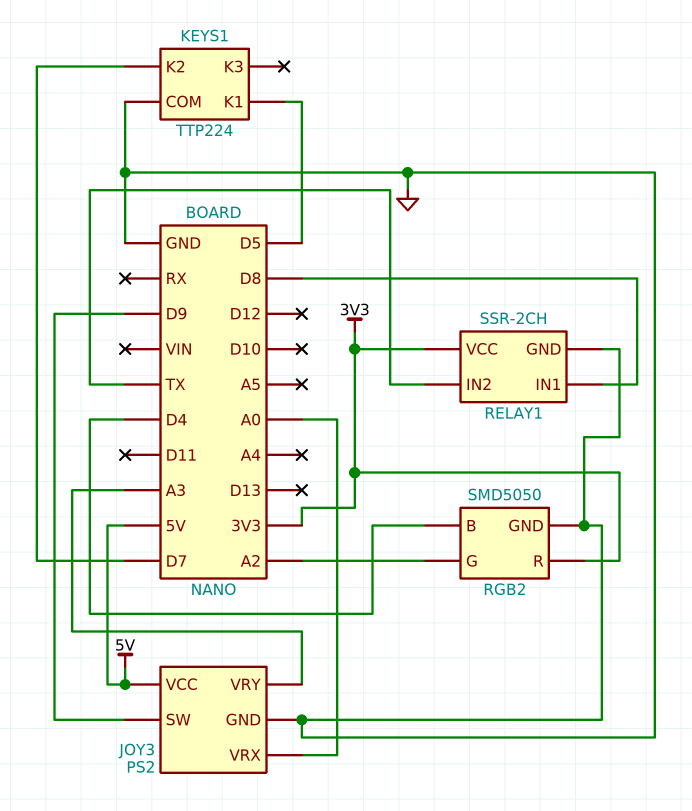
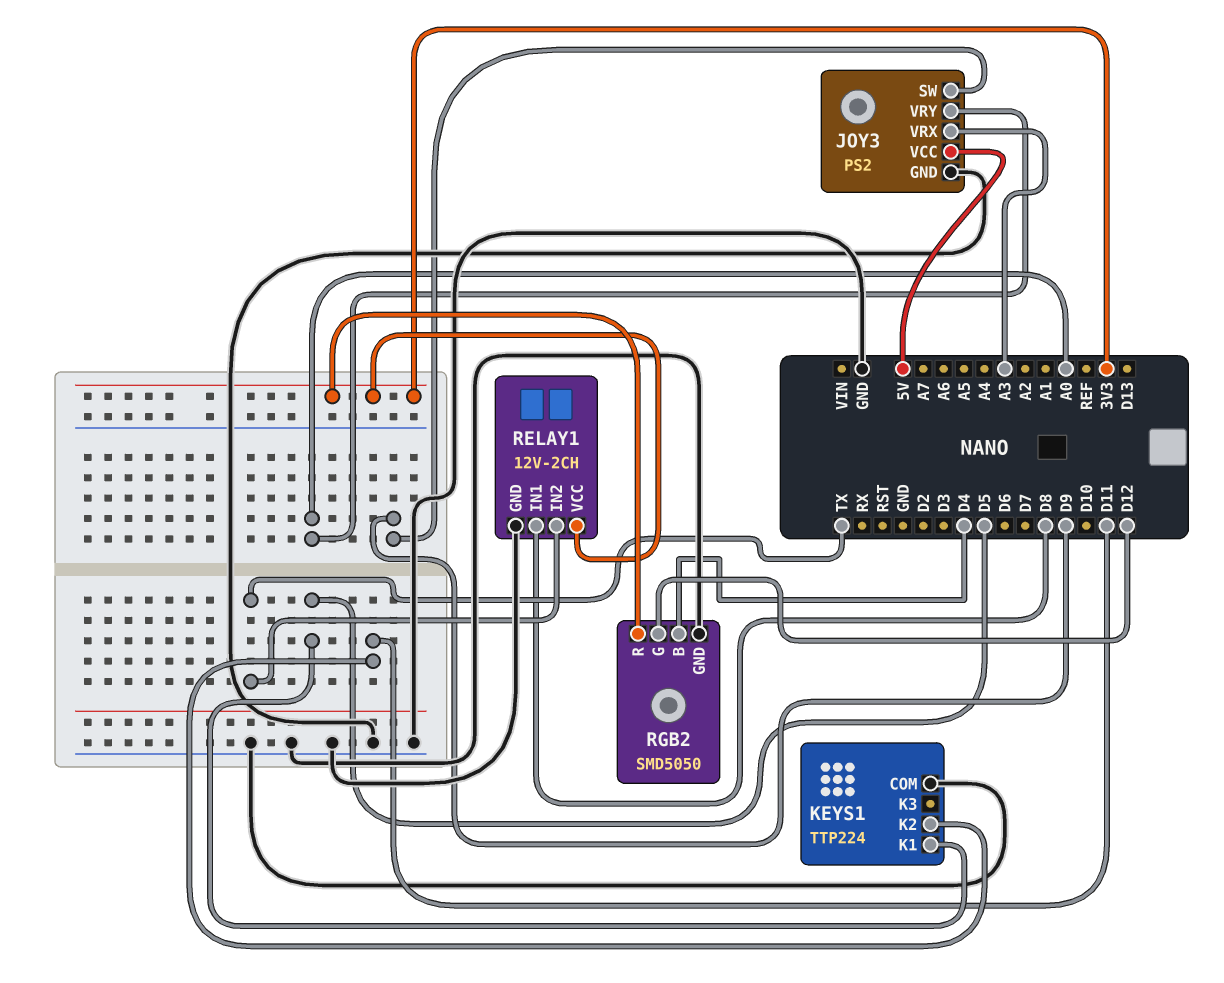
JOY3 pin VRX: A0 -> A3
JOY3 pin VRY: A3 -> A0
KEYS1 pin K2: D7 -> D11
RELAY1: SSR-2CH -> 12V-2CH
RGB2 pin G: A2 -> D12

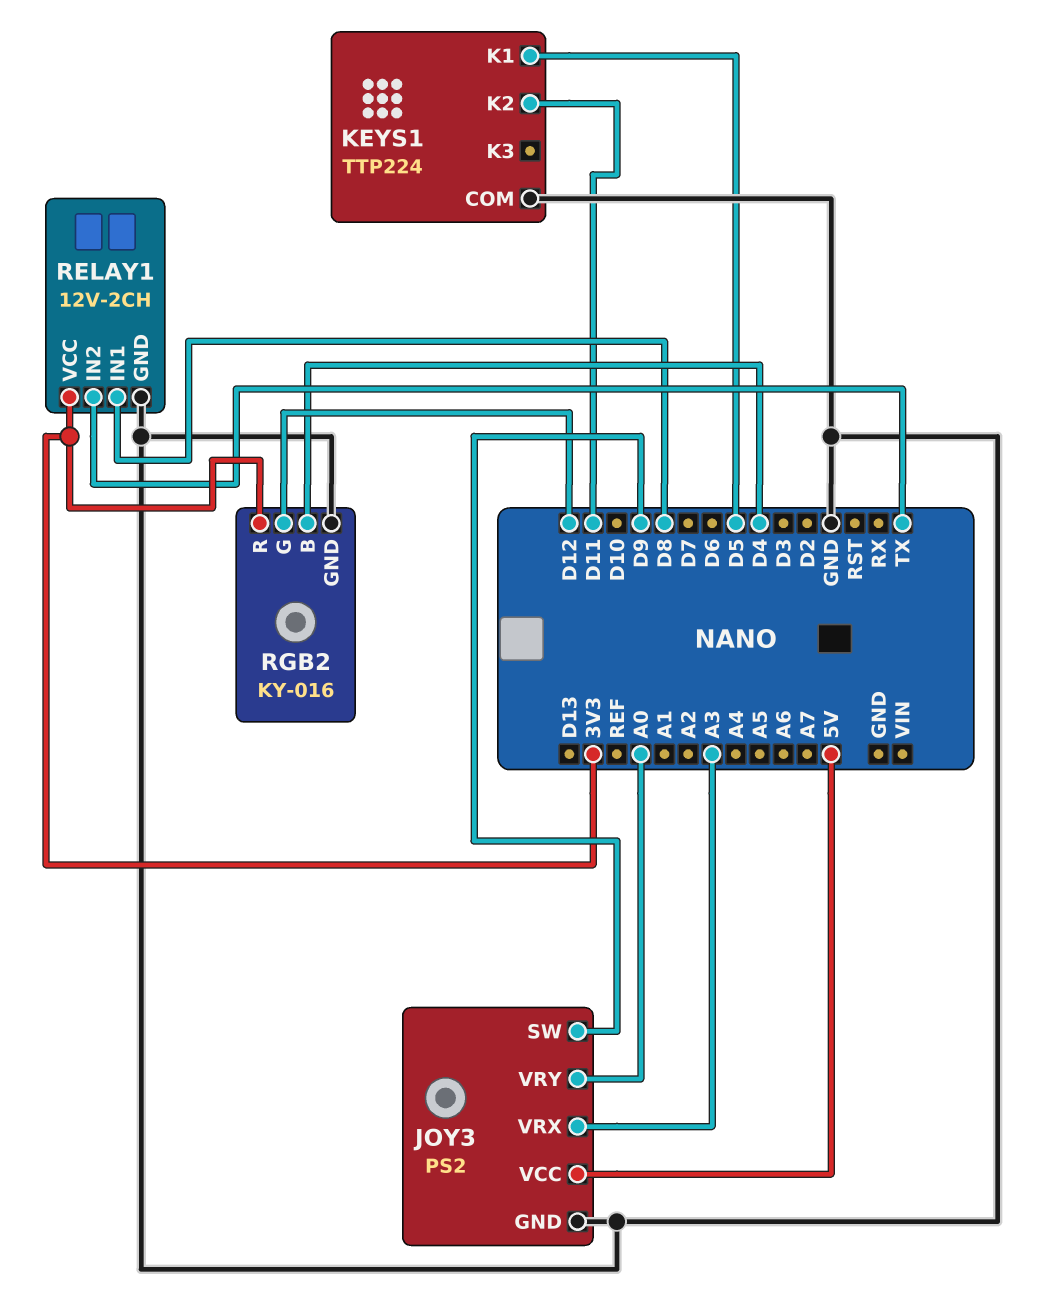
RGB2: SMD5050 -> KY-016

